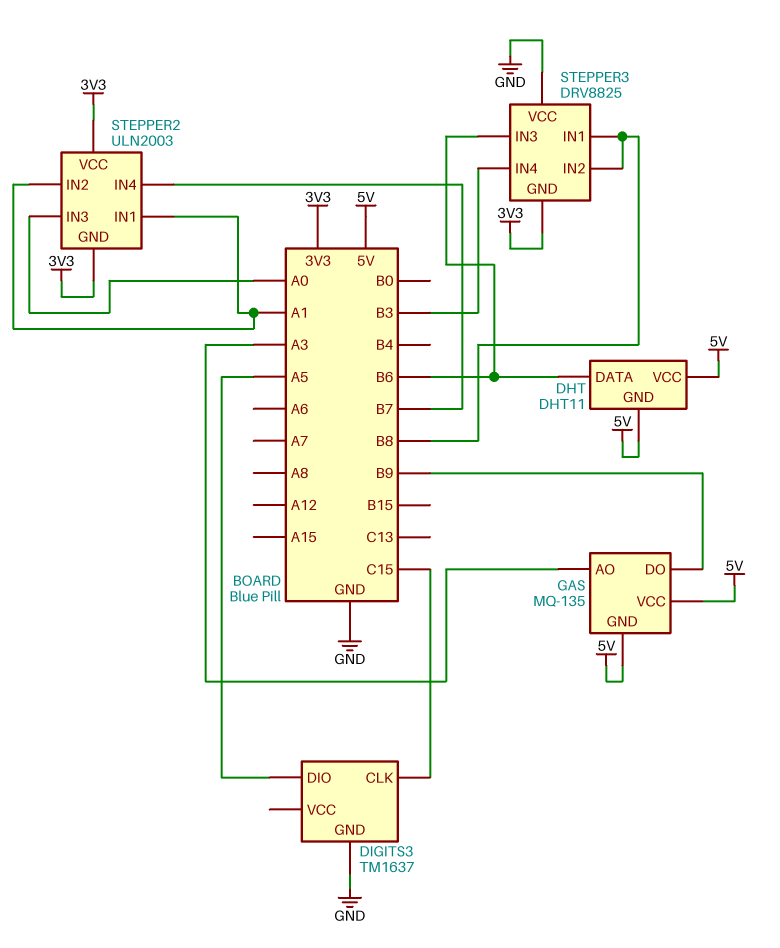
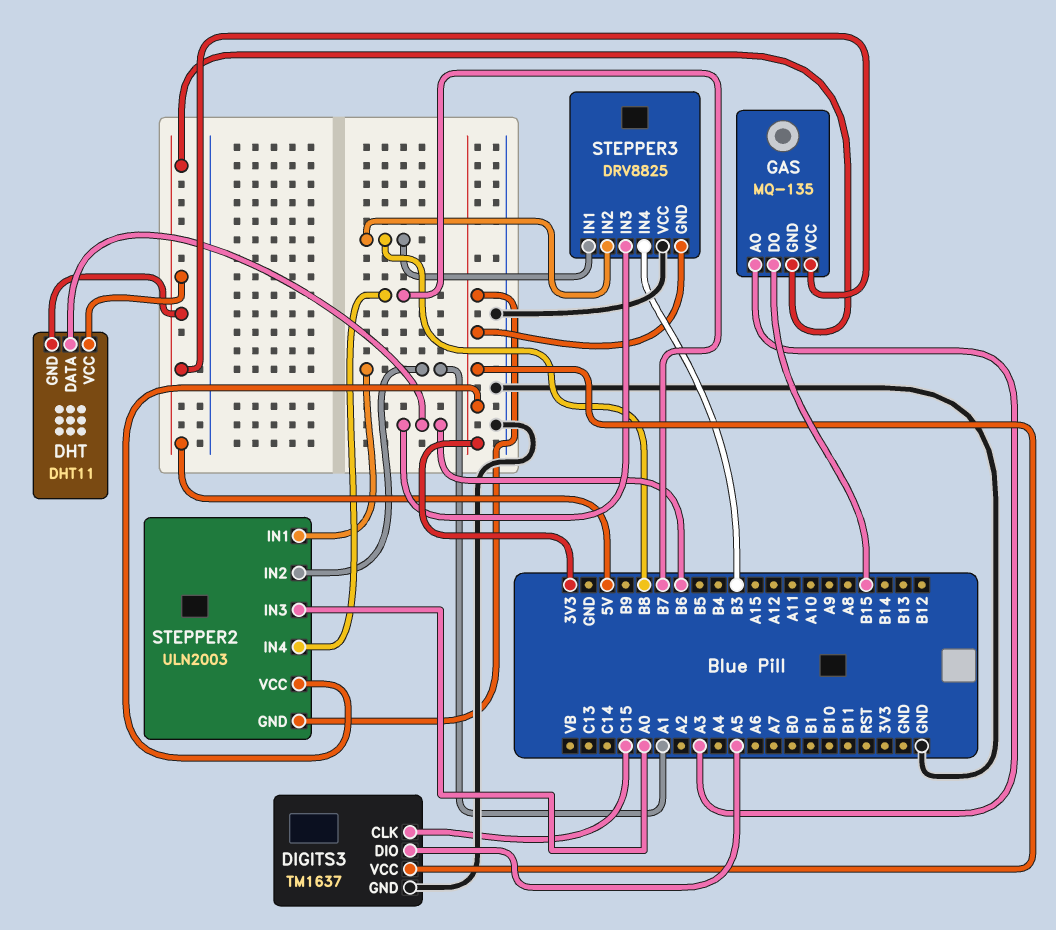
DIGITS3 pin VCC: none -> 3V3
GAS pin DO: B9 -> B15

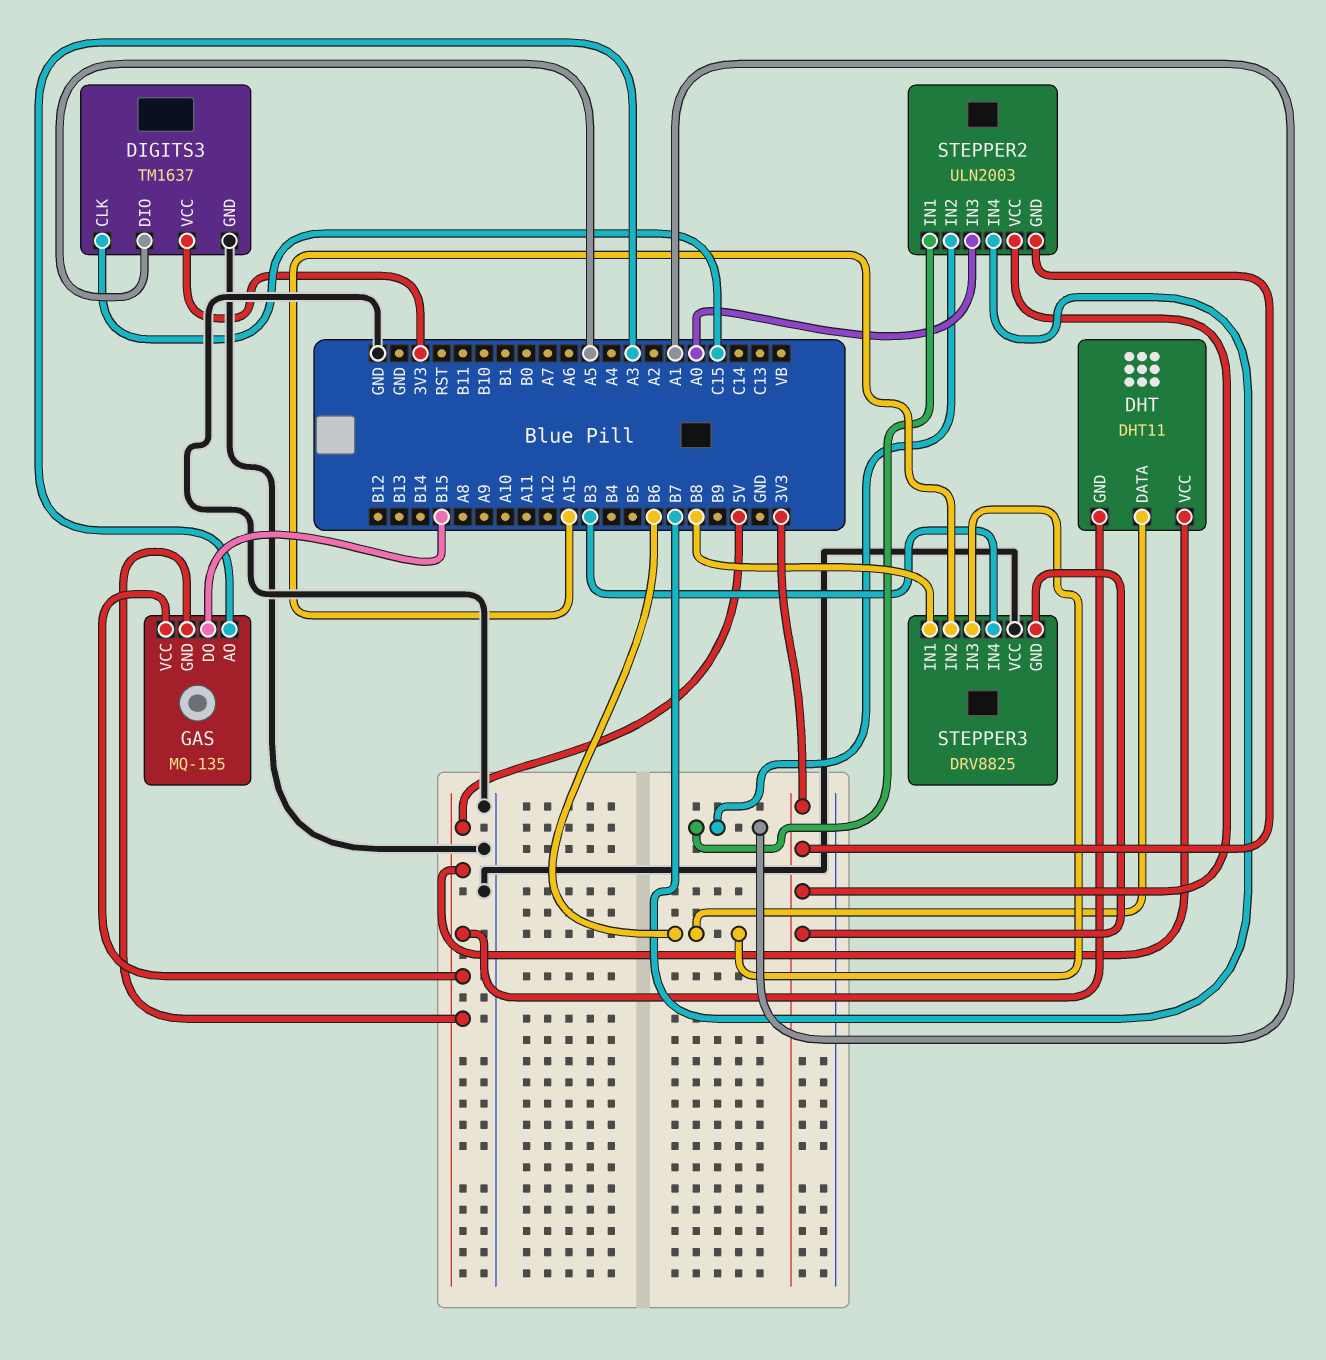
STEPPER3 pin IN2: B8 -> A15

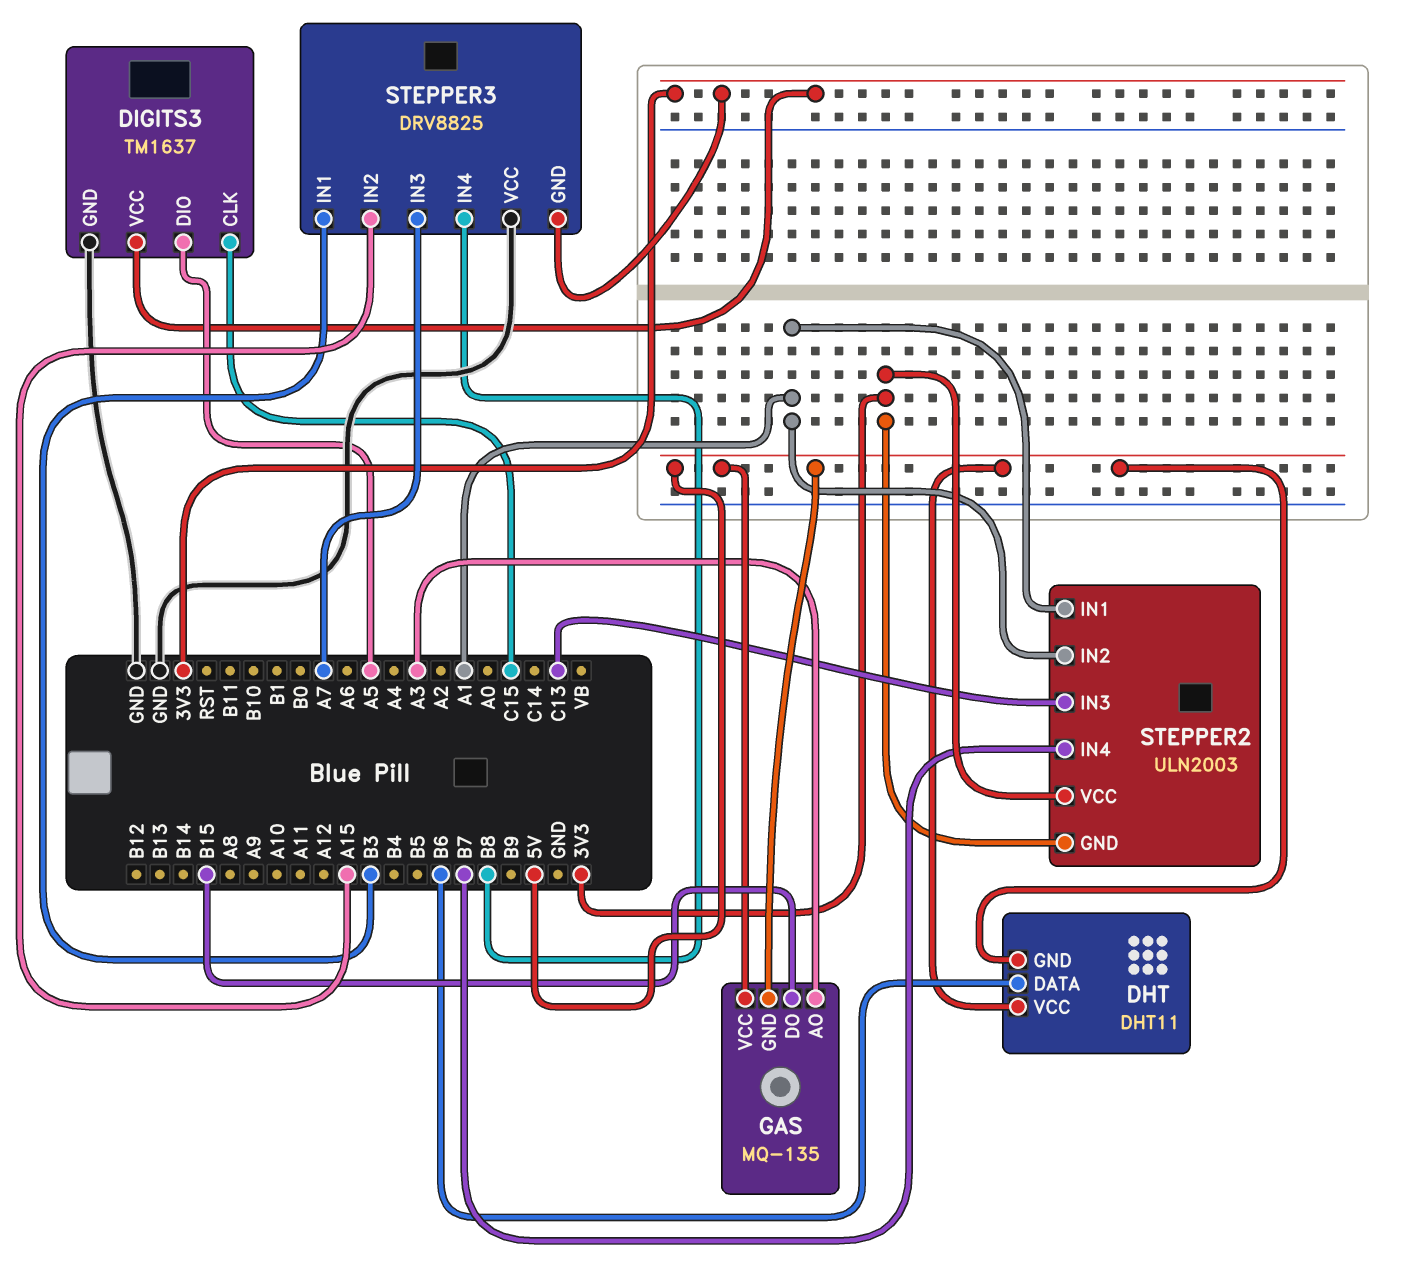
STEPPER2 pin IN3: A0 -> C13
STEPPER3 pin IN1: B8 -> B3
STEPPER3 pin IN3: B6 -> A7
STEPPER3 pin IN4: B3 -> B8

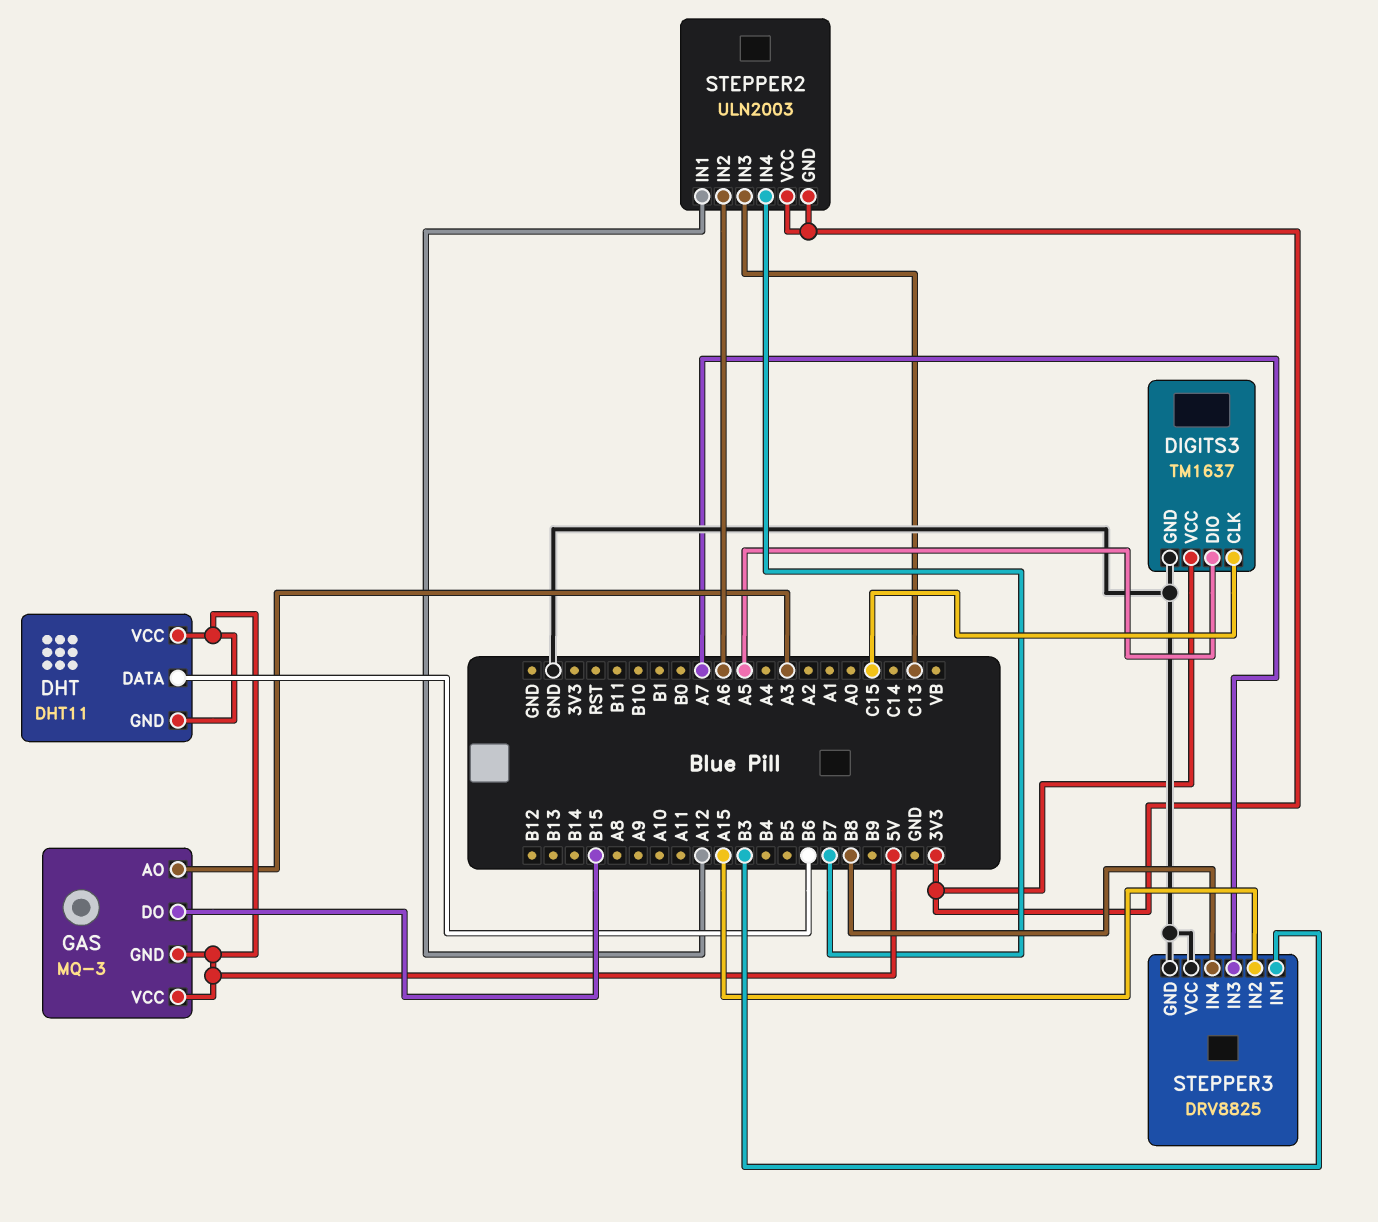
GAS: MQ-135 -> MQ-3
STEPPER2 pin IN1: A1 -> A12
STEPPER2 pin IN2: A1 -> A6
STEPPER3 pin GND: 3V3 -> GND

